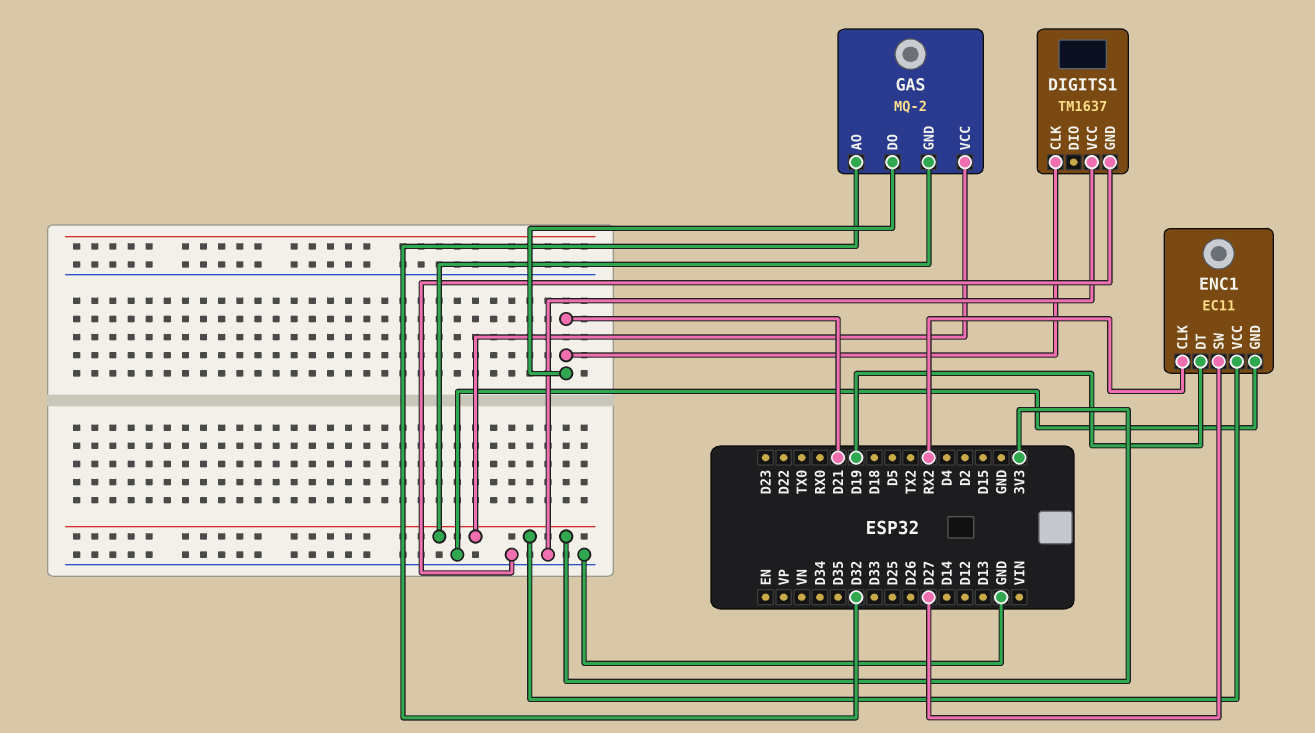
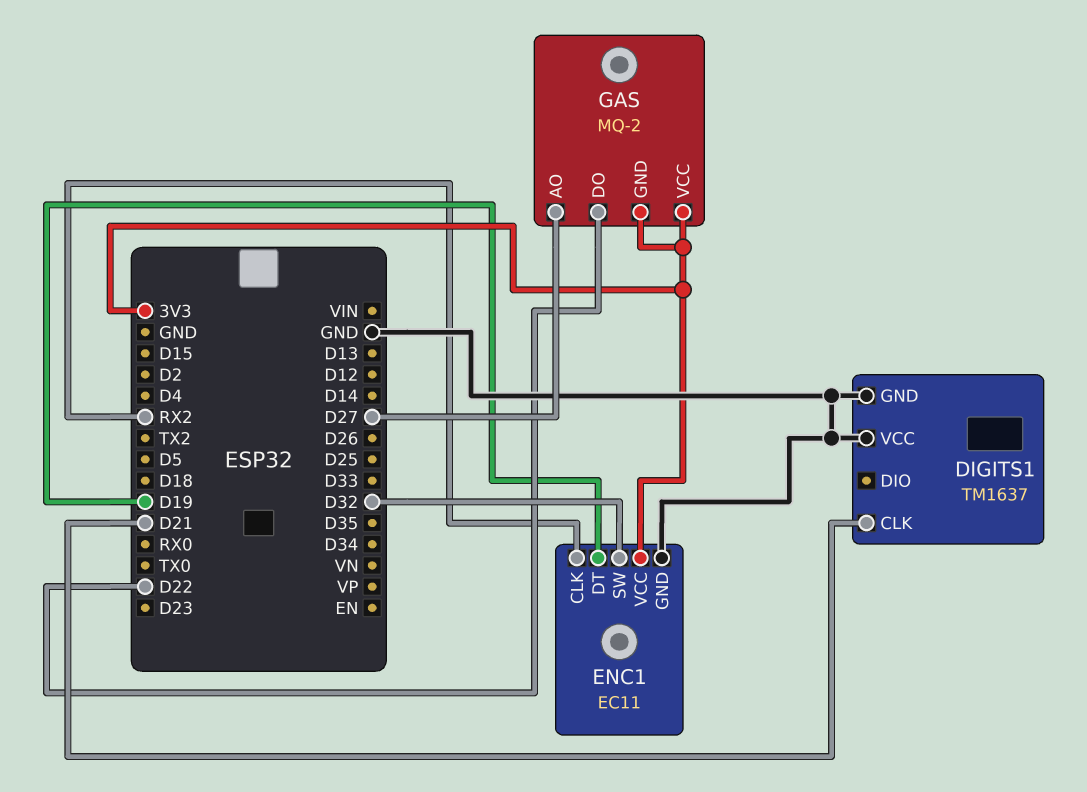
ENC1 pin SW: D27 -> D32
GAS pin AO: D32 -> D27
GAS pin DO: D21 -> D22

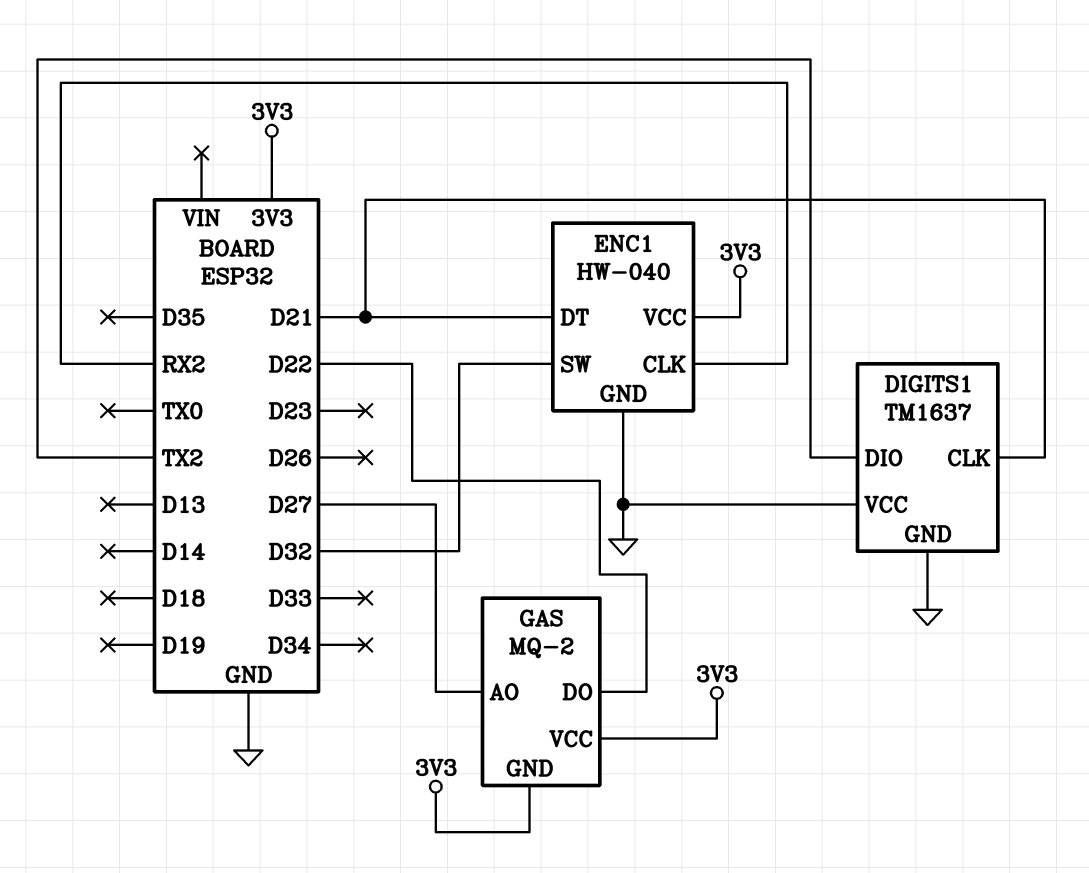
DIGITS1 pin DIO: none -> TX2
ENC1: EC11 -> HW-040
ENC1 pin DT: D19 -> D21

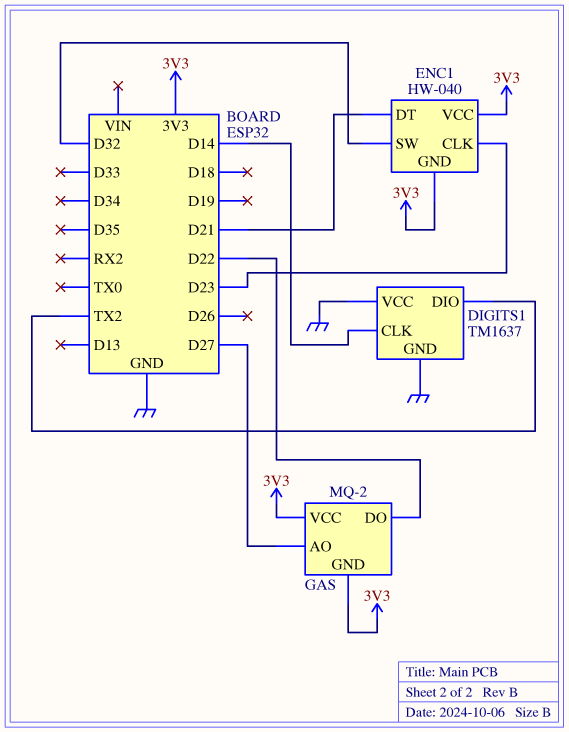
DIGITS1 pin CLK: D21 -> D14
ENC1 pin CLK: RX2 -> D23
ENC1 pin GND: GND -> 3V3

